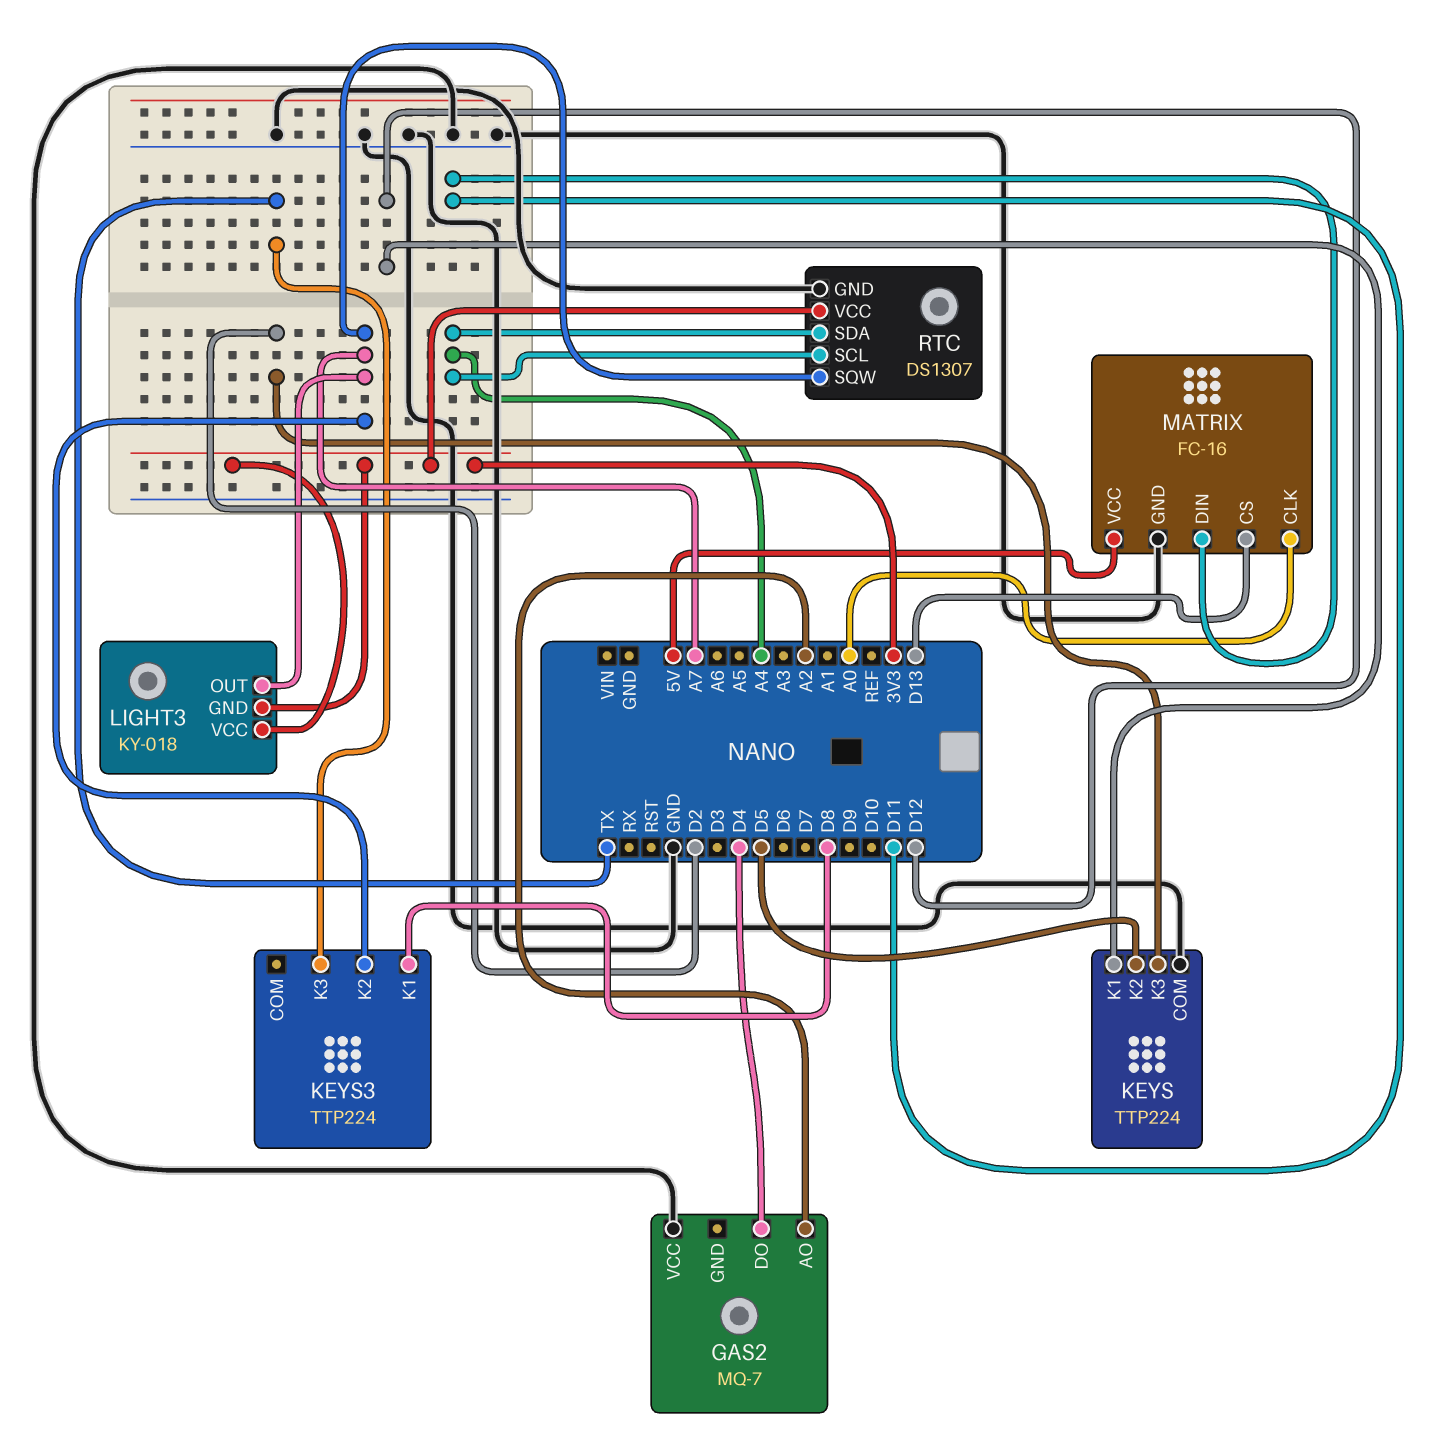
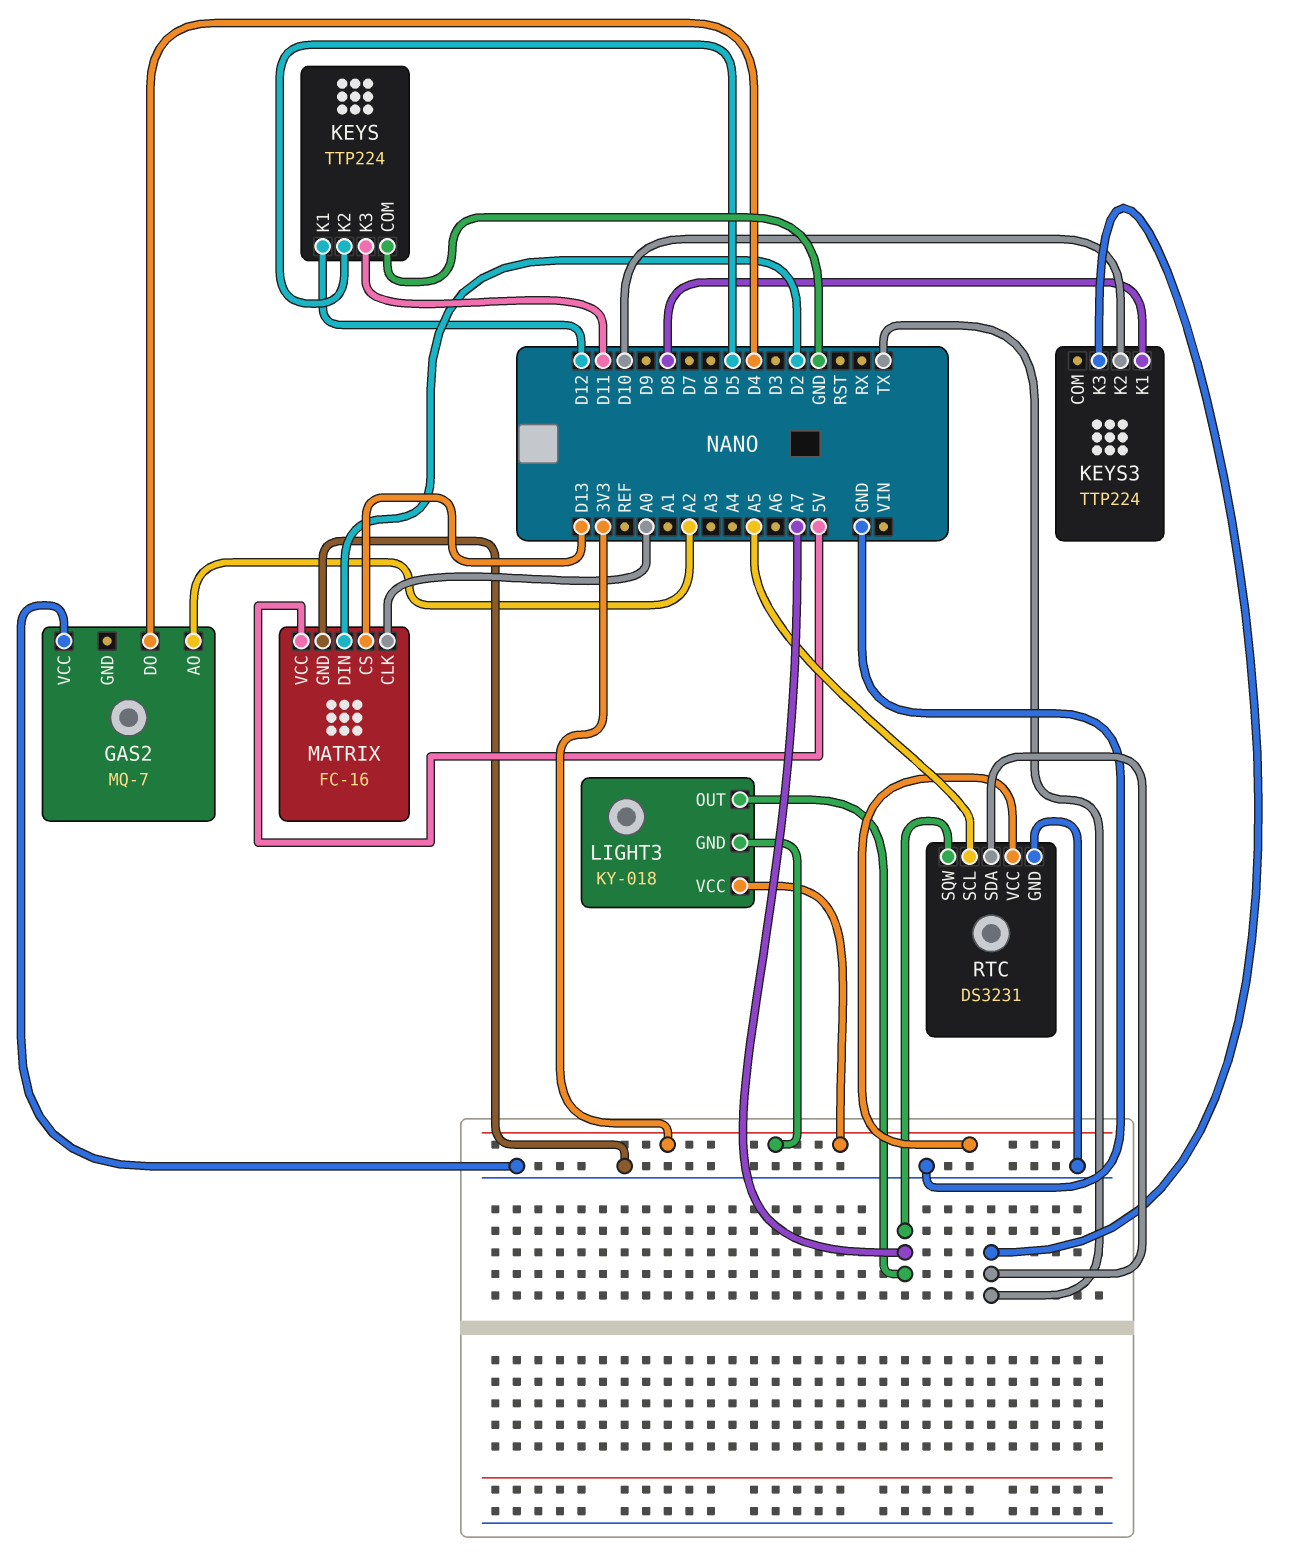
KEYS pin K3: D2 -> D11
KEYS3 pin K2: A7 -> D10
MATRIX pin DIN: D11 -> D2
RTC: DS1307 -> DS3231
RTC pin SCL: A4 -> A5
RTC pin SDA: A4 -> TX

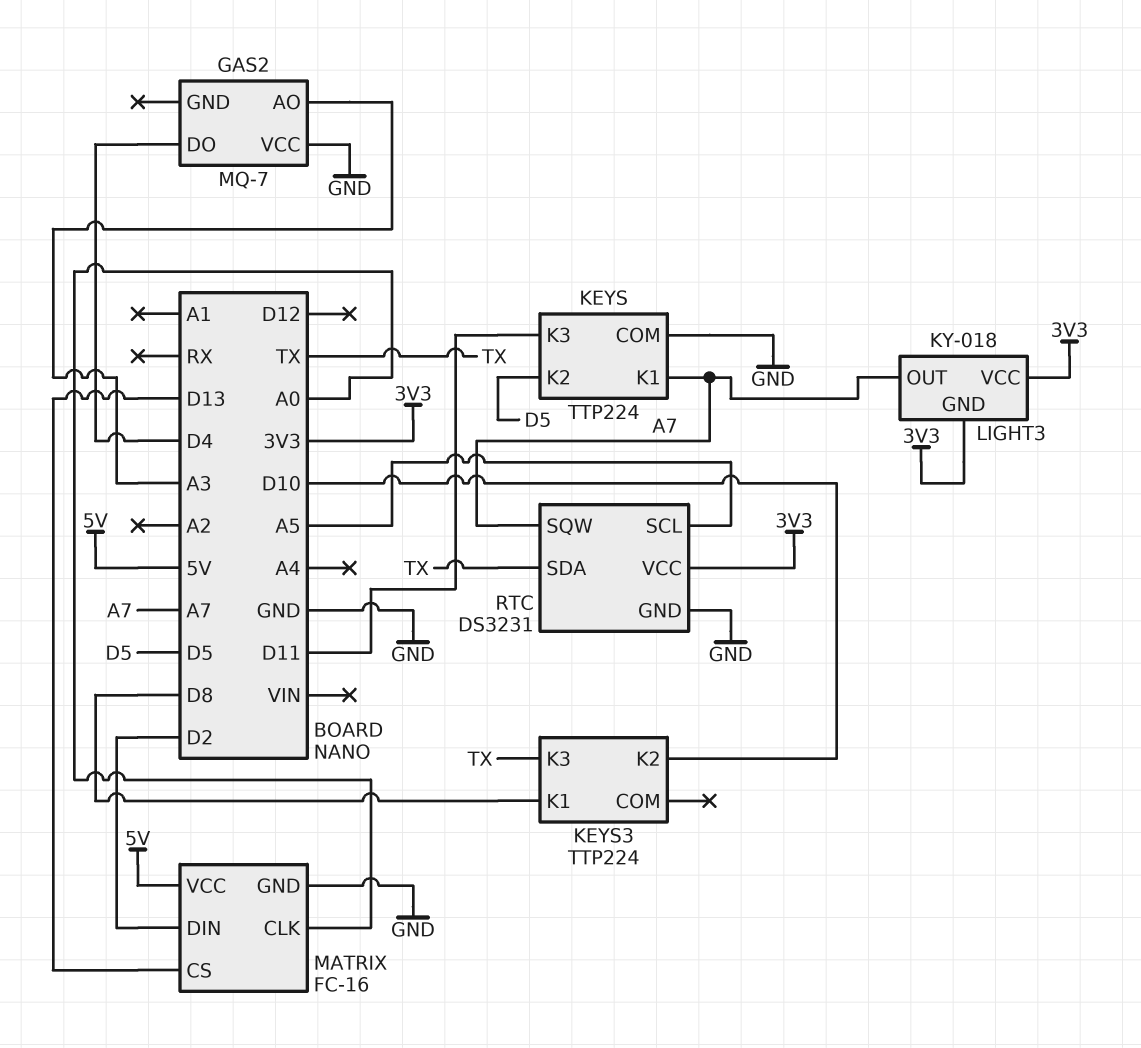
GAS2 pin AO: A2 -> A3
KEYS pin K1: D12 -> A7

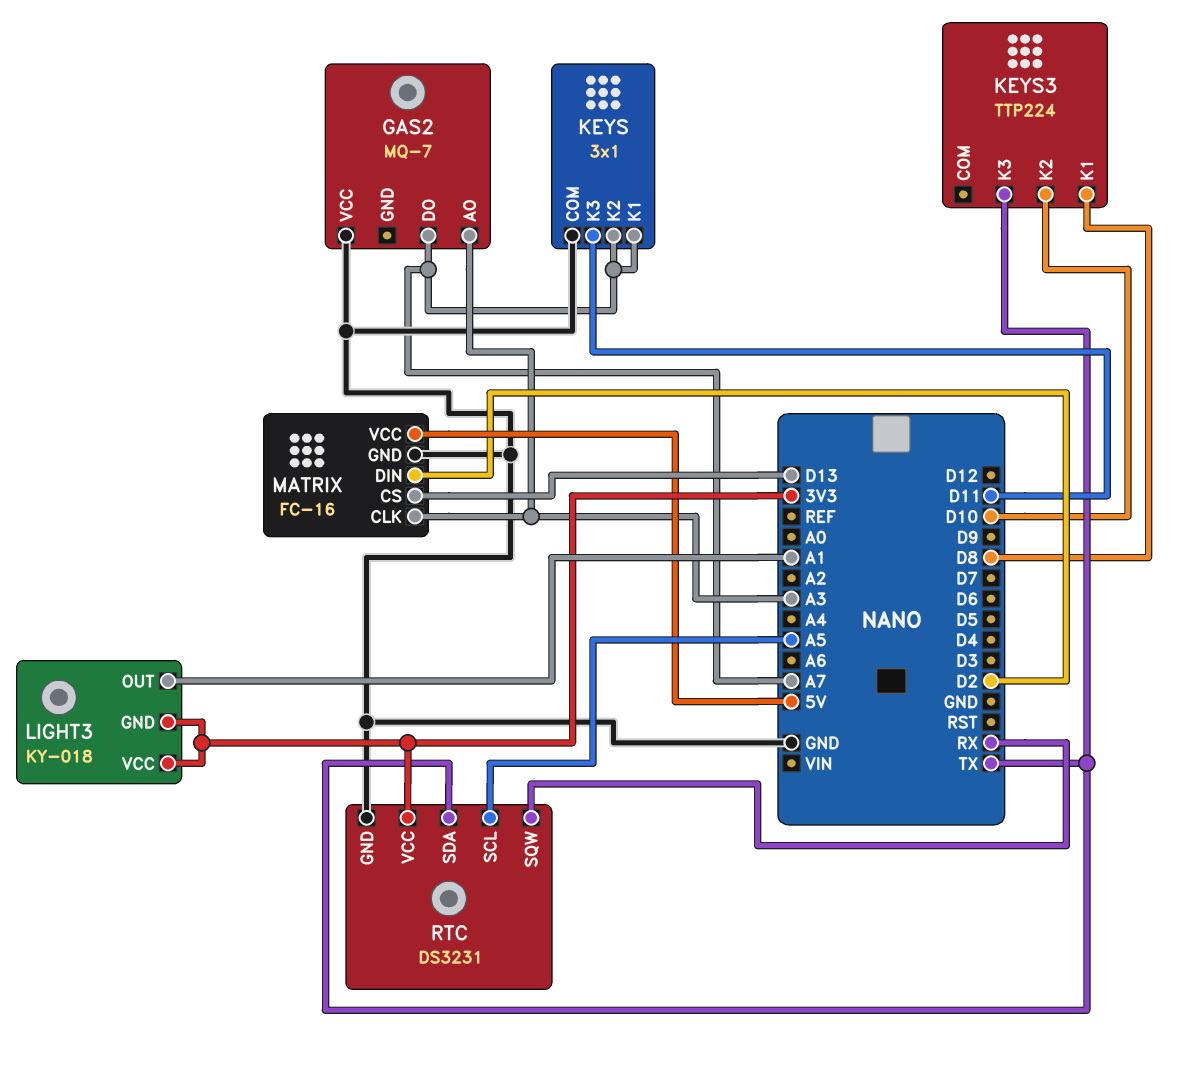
GAS2 pin DO: D4 -> A7
KEYS: TTP224 -> 3x1
KEYS pin K2: D5 -> A7
LIGHT3 pin OUT: A7 -> A1
MATRIX pin CLK: A0 -> A3
RTC pin SQW: A7 -> RX

